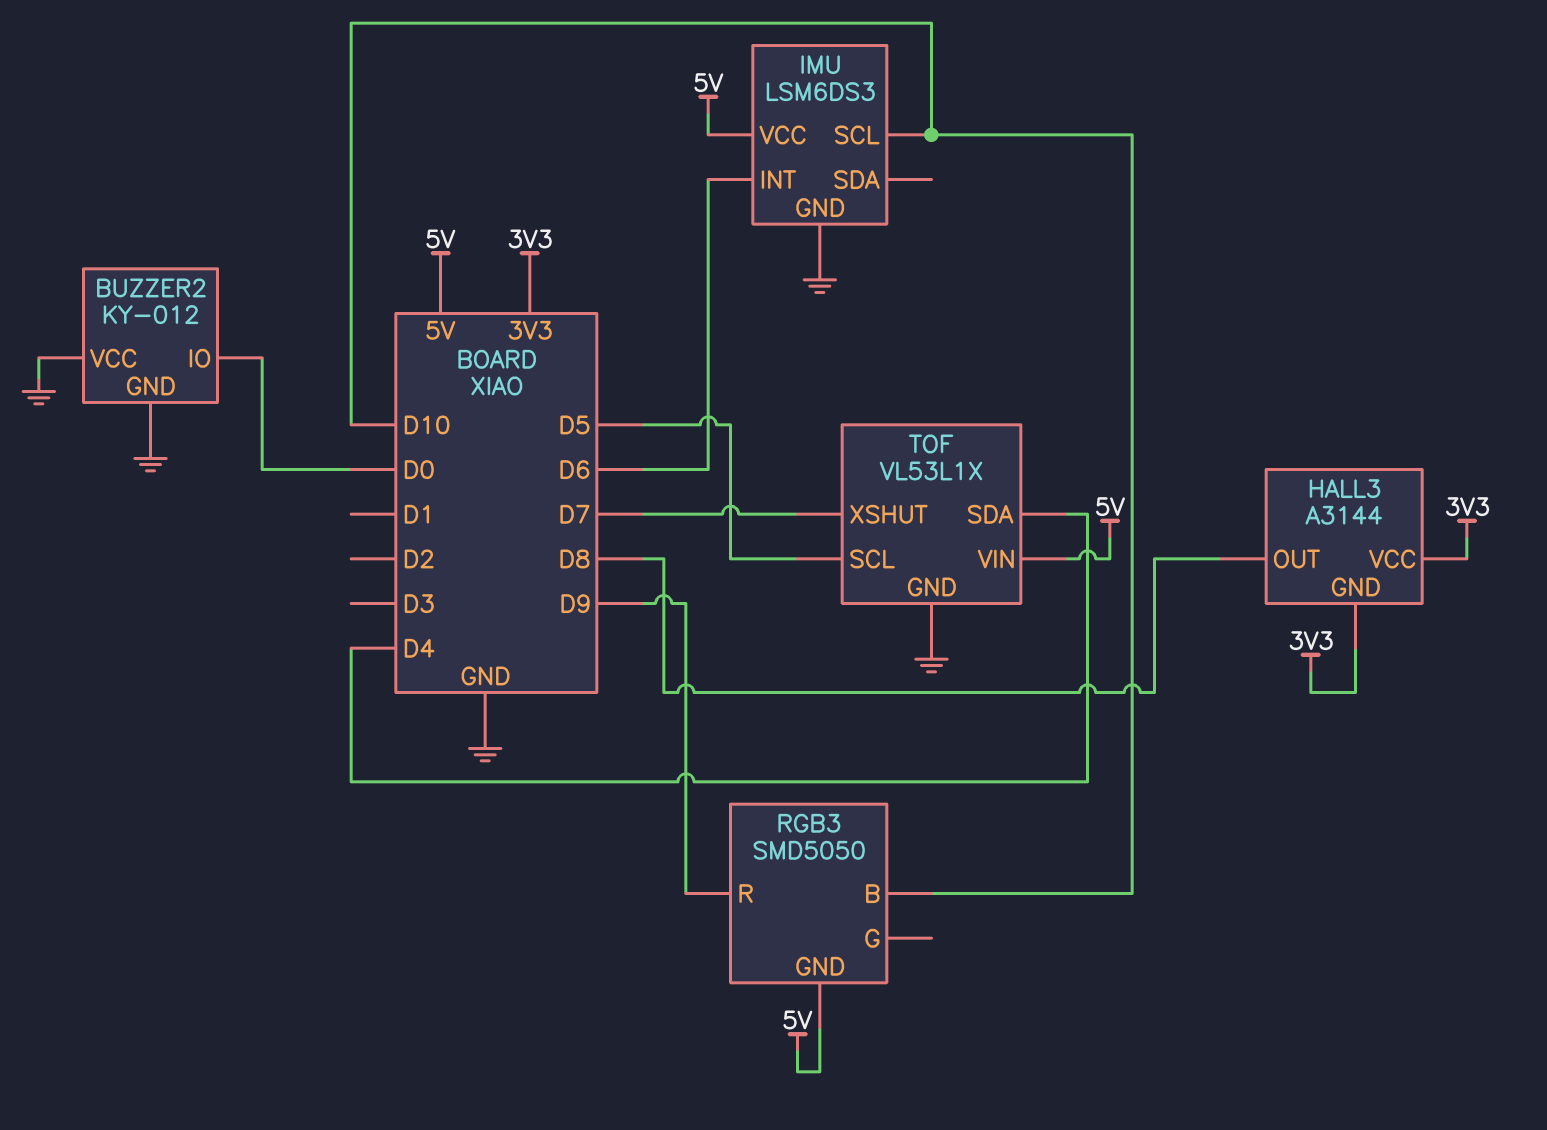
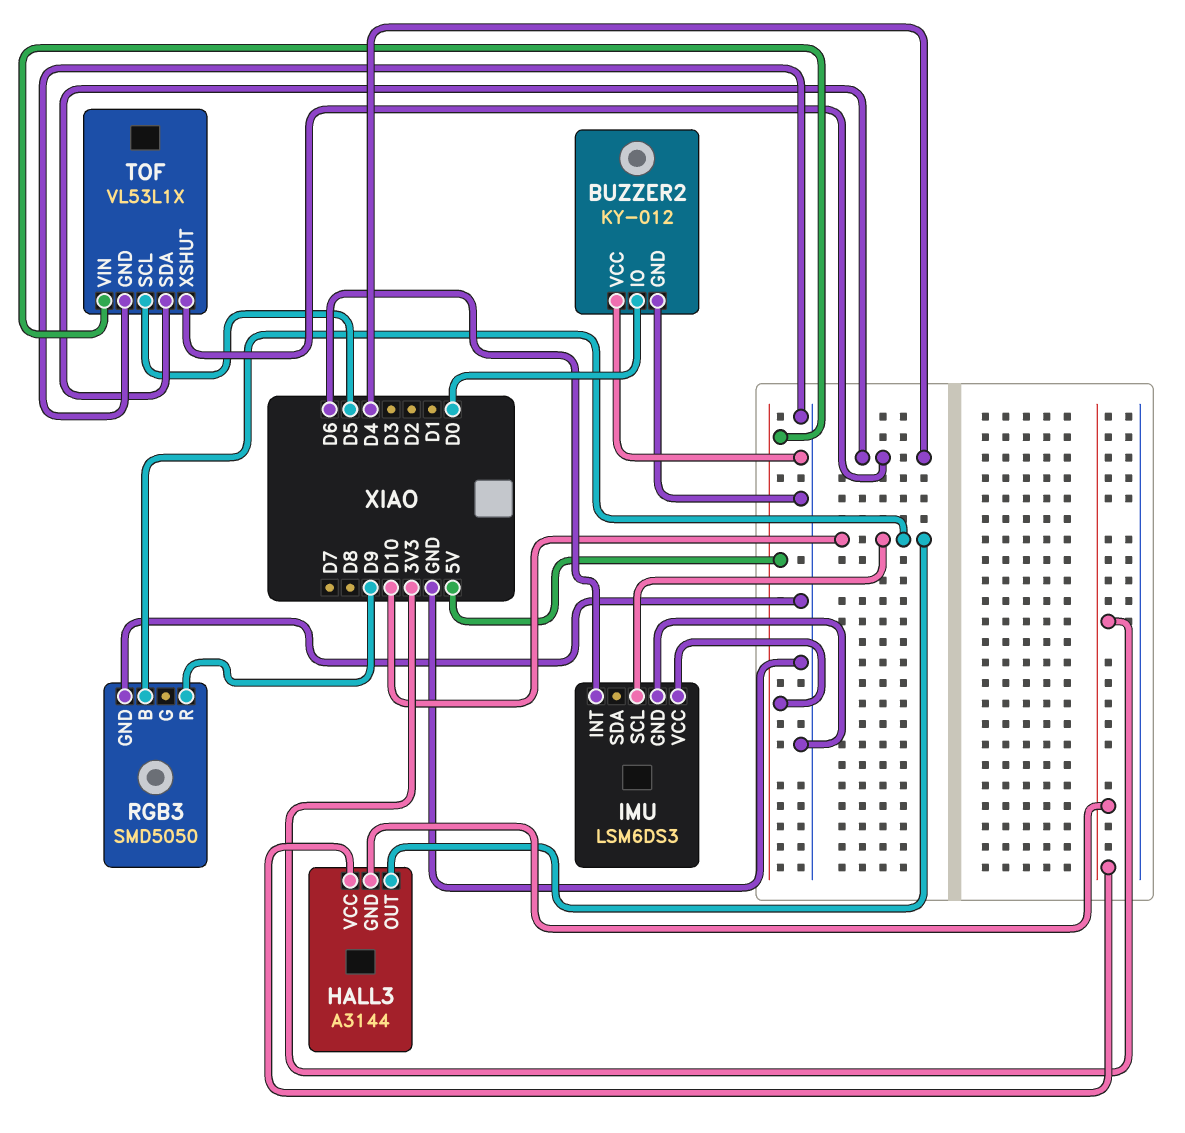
HALL3 pin OUT: D8 -> D10
RGB3 pin GND: 5V -> GND
TOF pin XSHUT: D7 -> D4

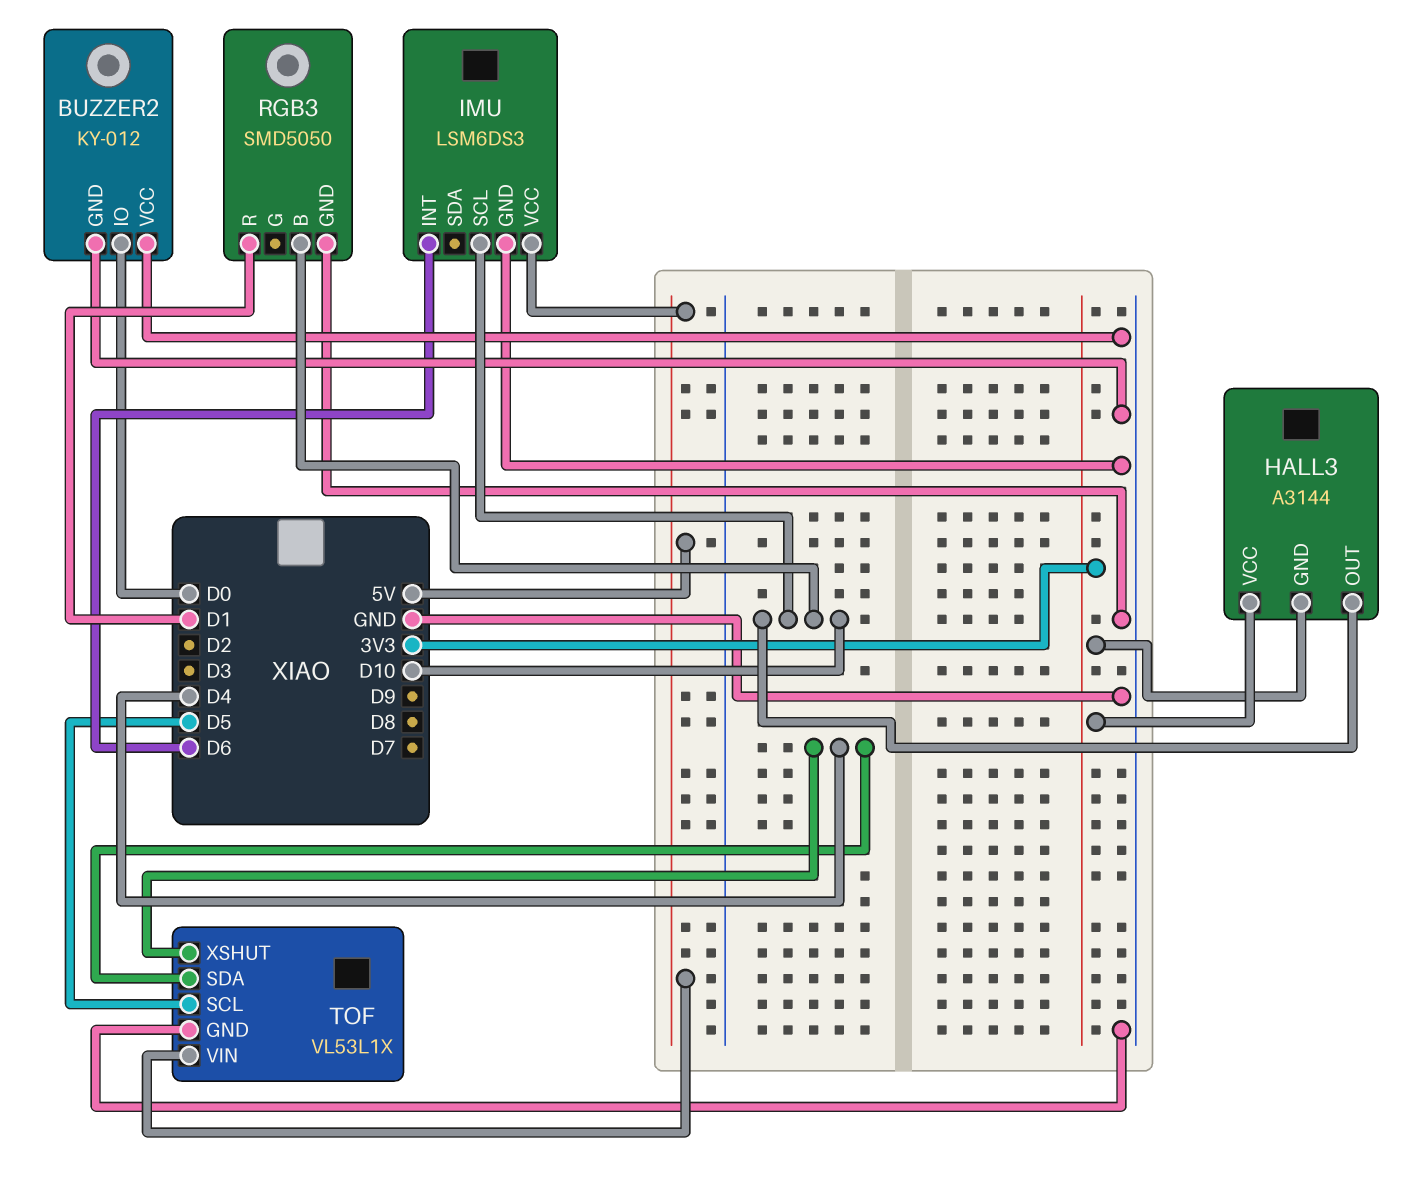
RGB3 pin R: D9 -> D1

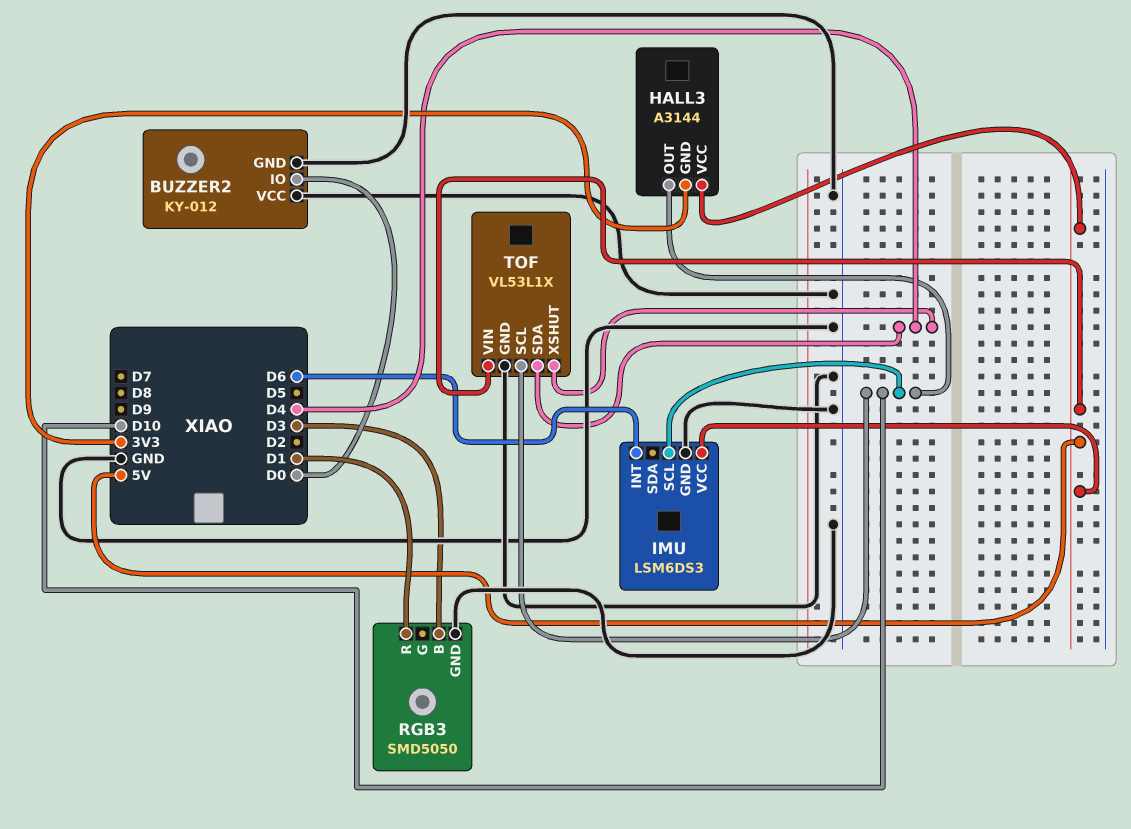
HALL3 pin VCC: 3V3 -> 5V
RGB3 pin B: D10 -> D3
TOF pin SCL: D5 -> D10

